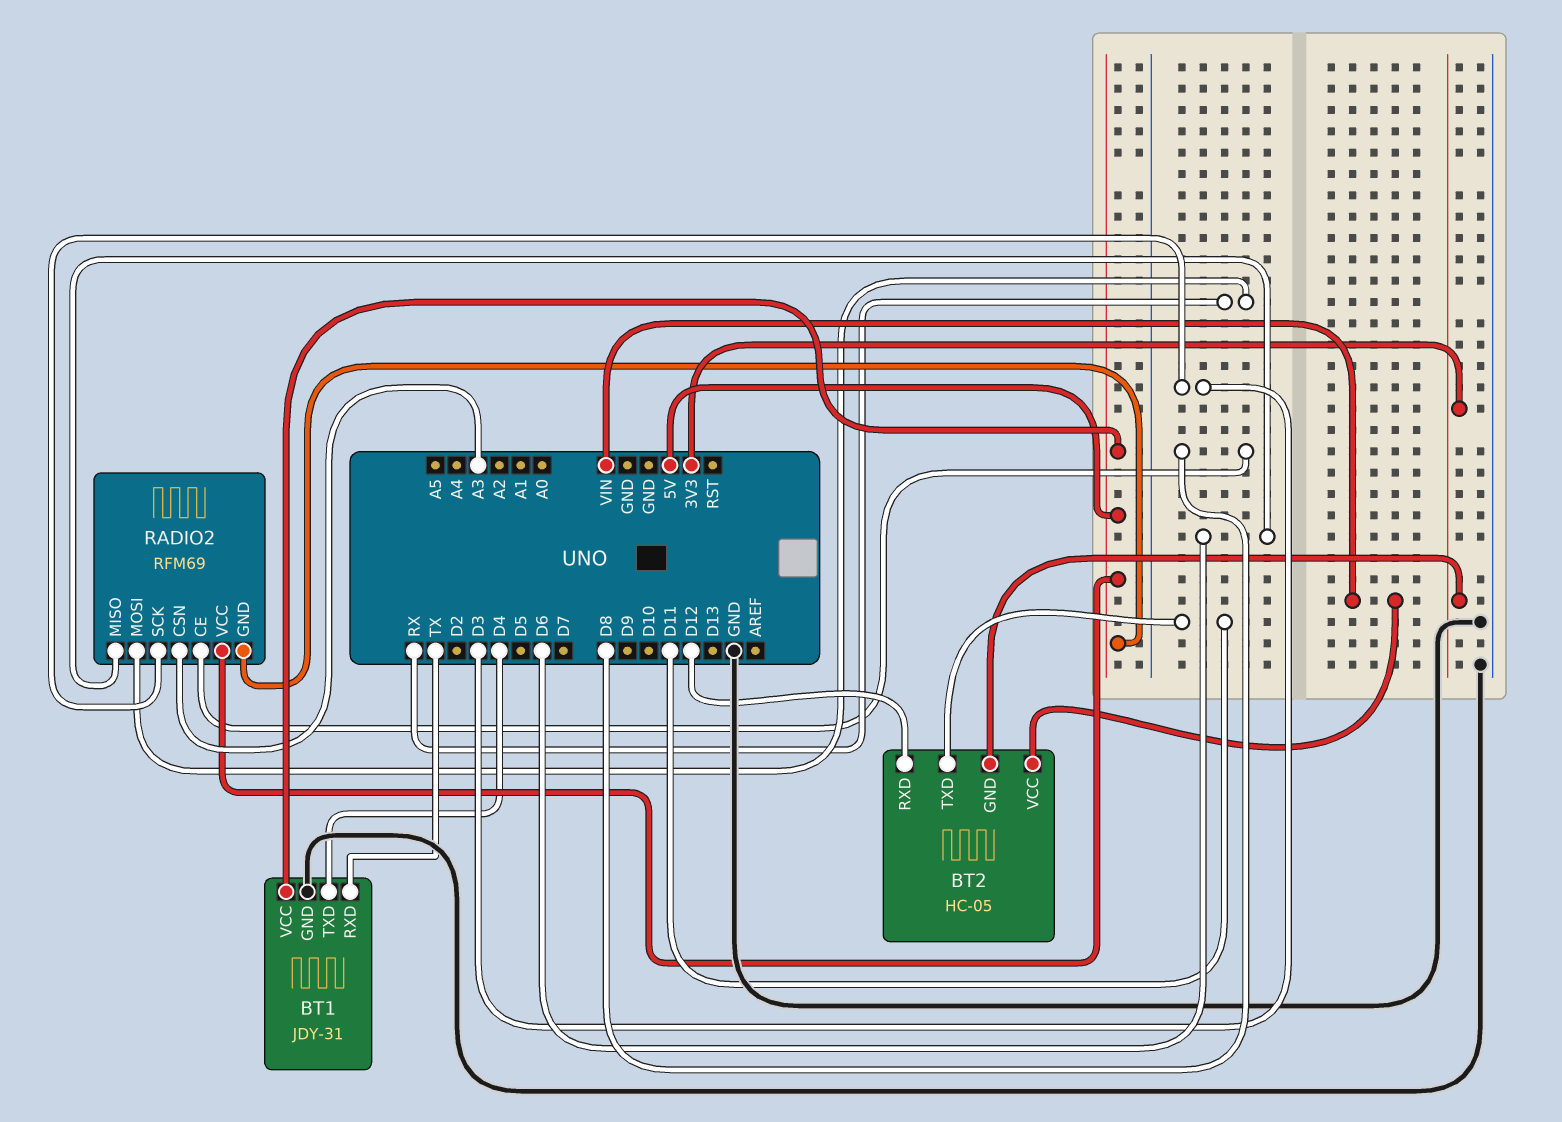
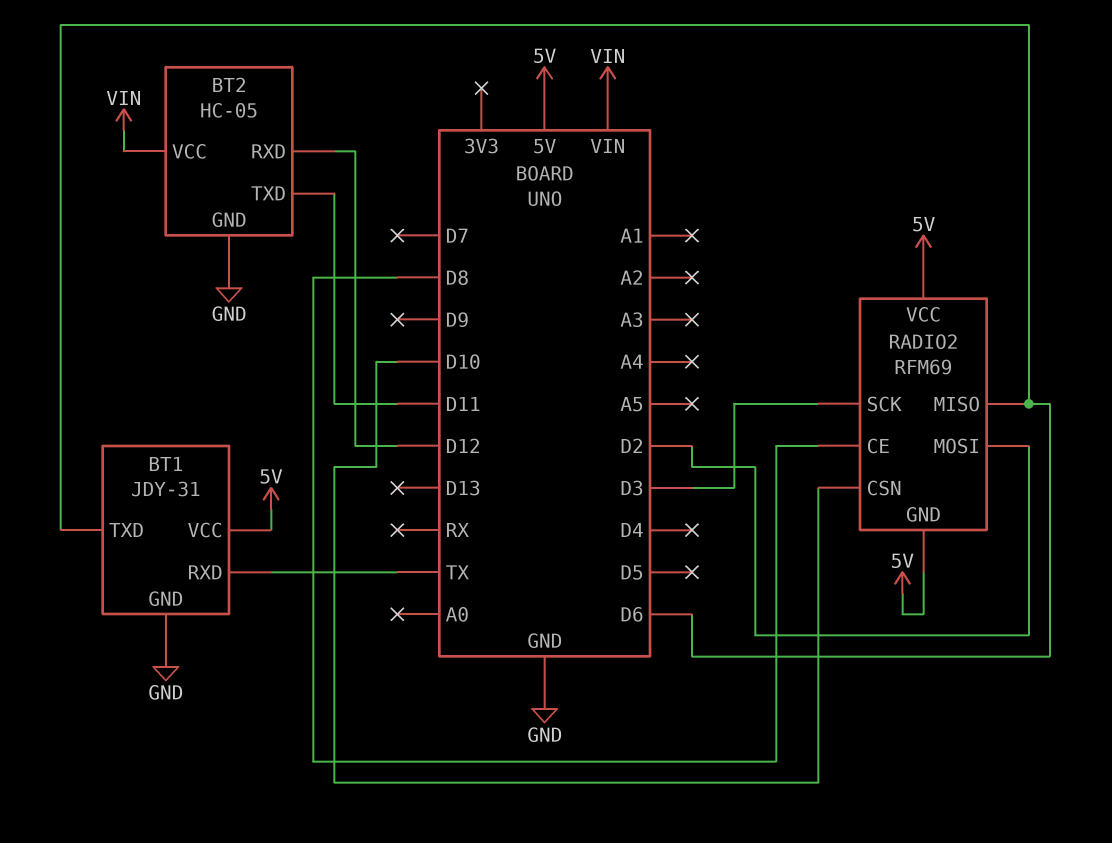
BT1 pin TXD: D4 -> D6
BT2 pin GND: 3V3 -> GND
RADIO2 pin CSN: A3 -> D10
RADIO2 pin MOSI: RX -> D2

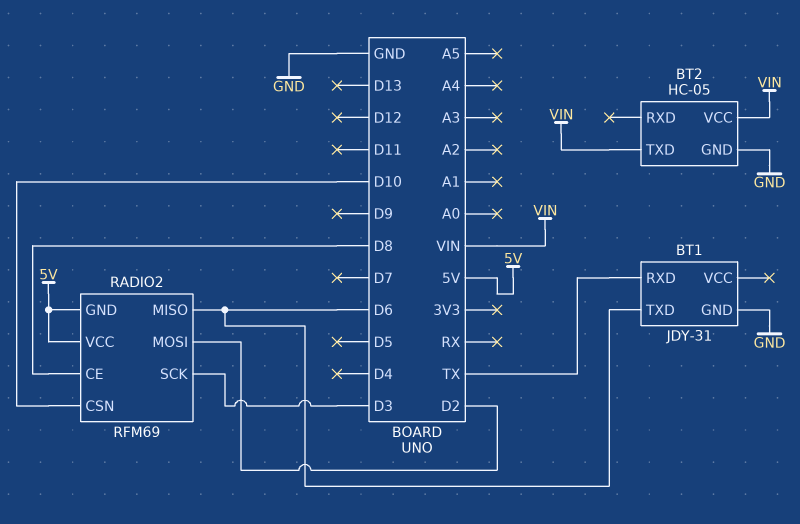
BT1 pin VCC: 5V -> none
BT2 pin RXD: D12 -> none
BT2 pin TXD: D11 -> VIN

